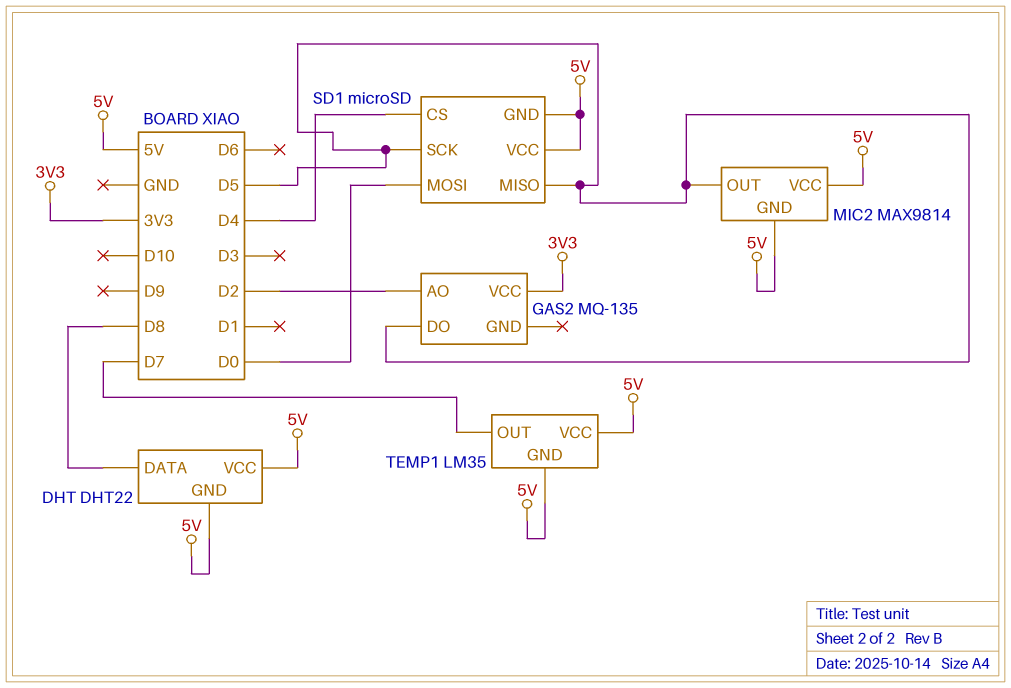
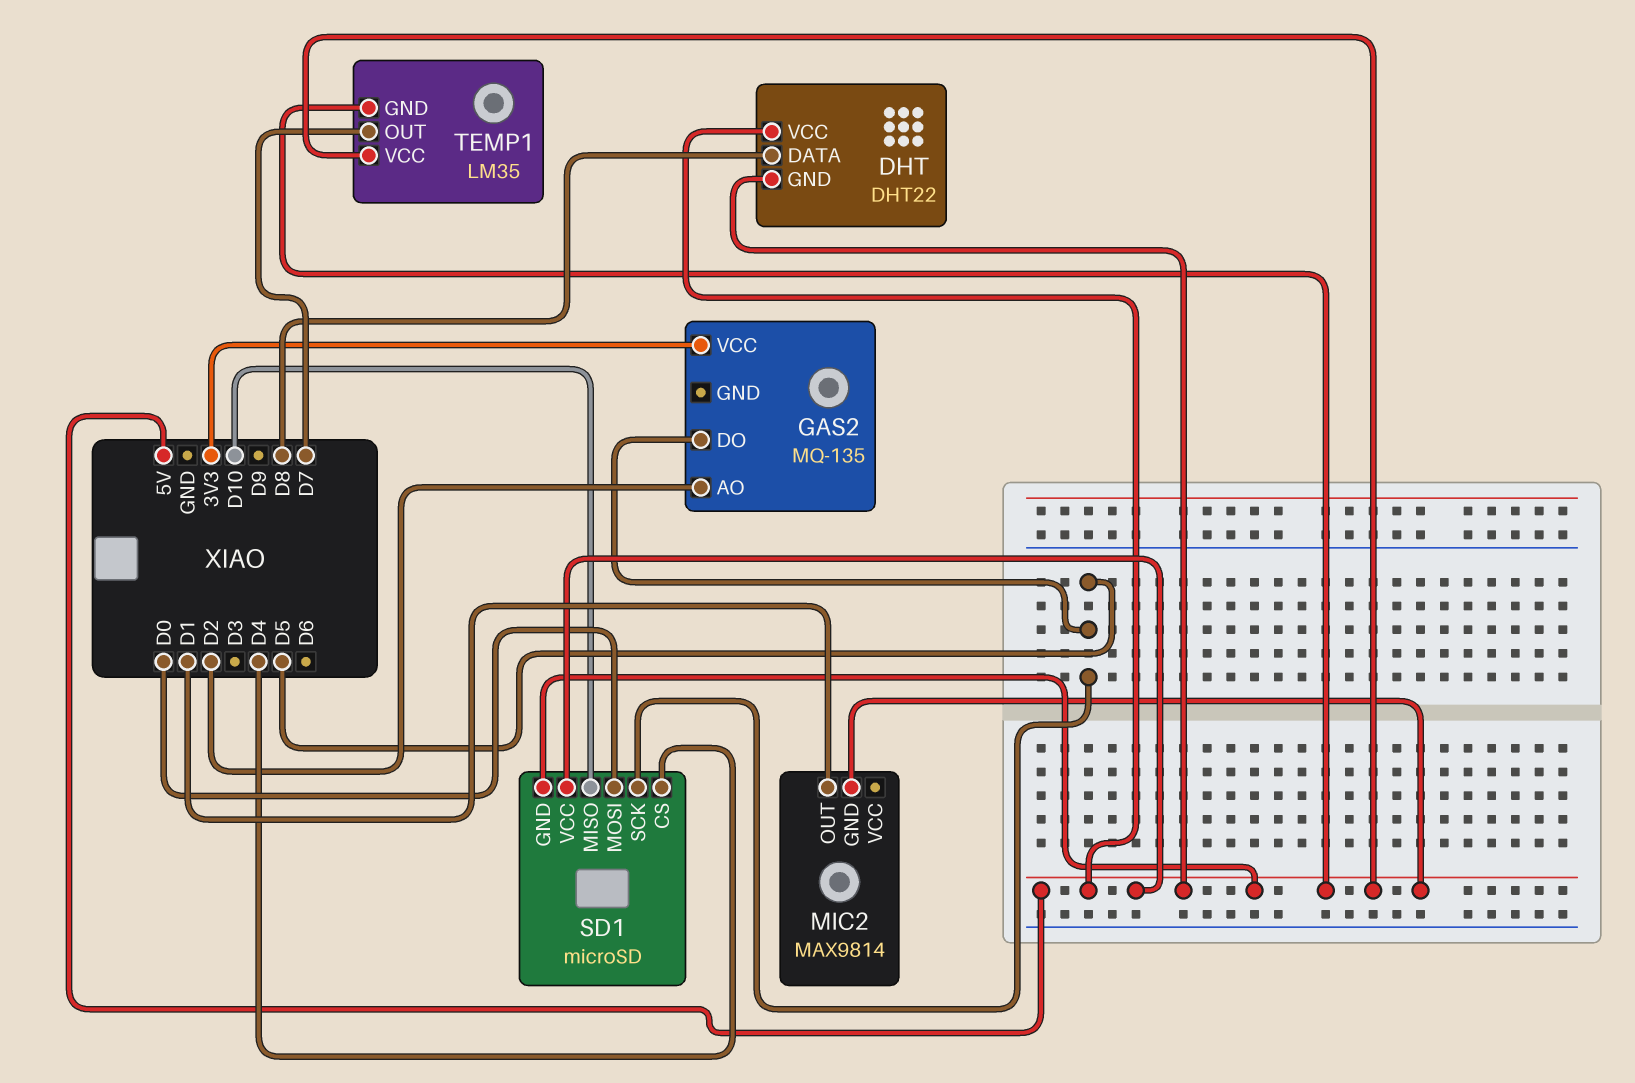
MIC2 pin OUT: D5 -> D1
MIC2 pin VCC: 5V -> none
SD1 pin MISO: D5 -> D10

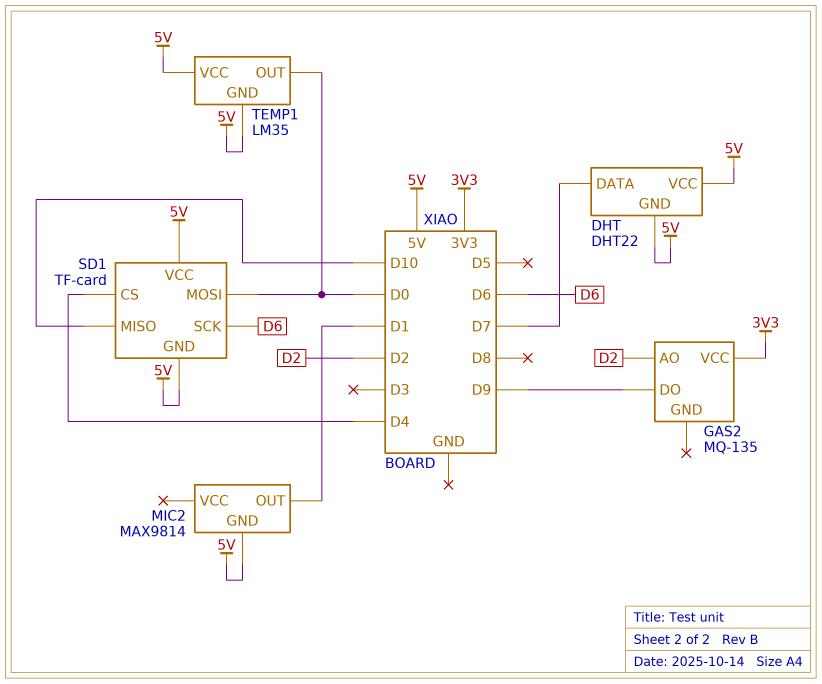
DHT pin DATA: D8 -> D7
GAS2 pin DO: D5 -> D9
SD1: microSD -> TF-card
SD1 pin SCK: D5 -> D6
TEMP1 pin OUT: D7 -> D0

